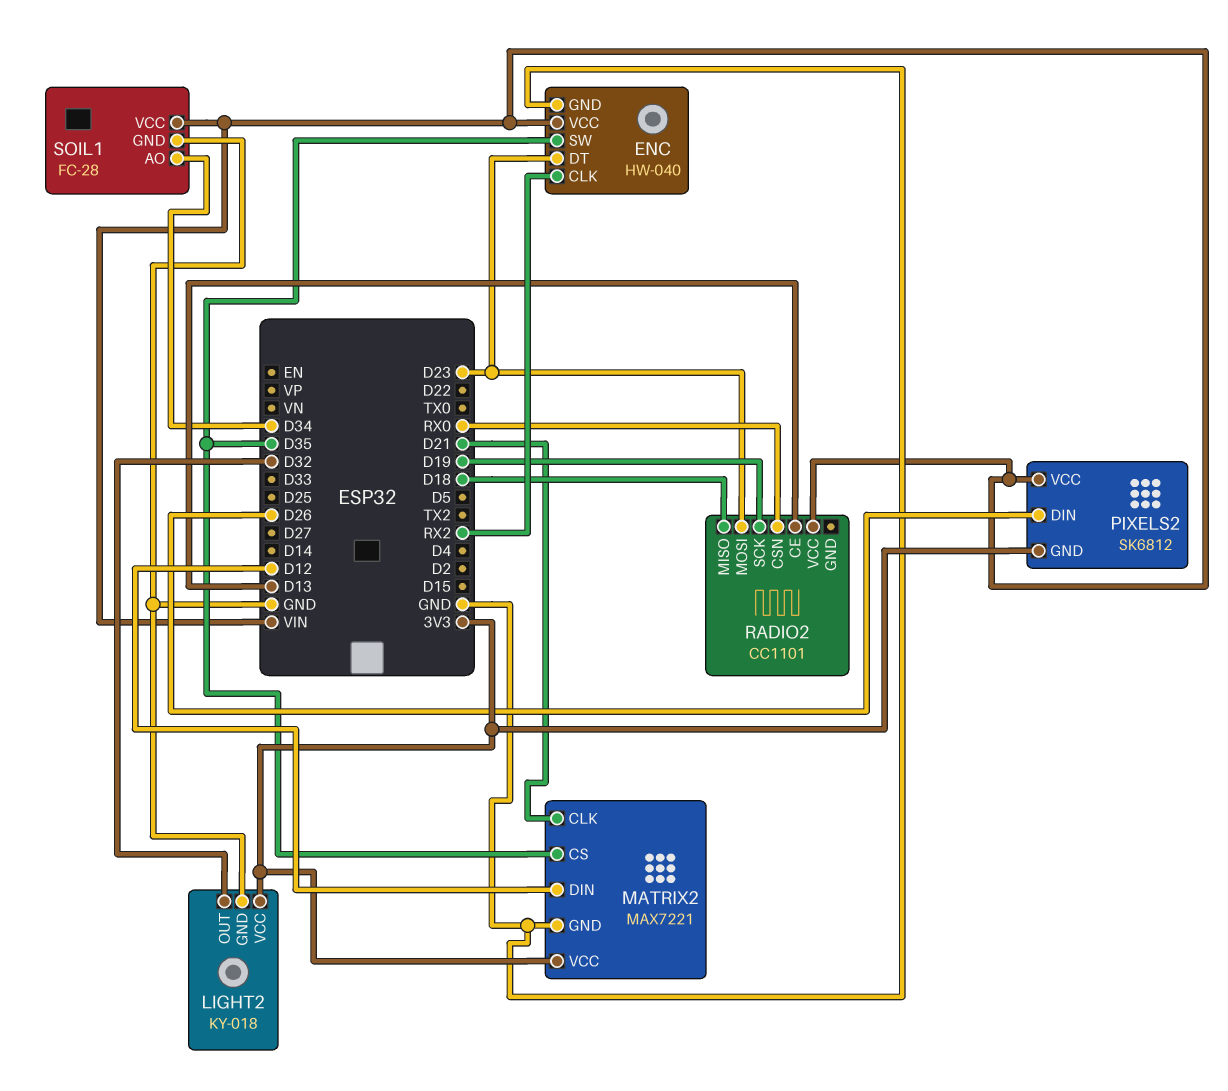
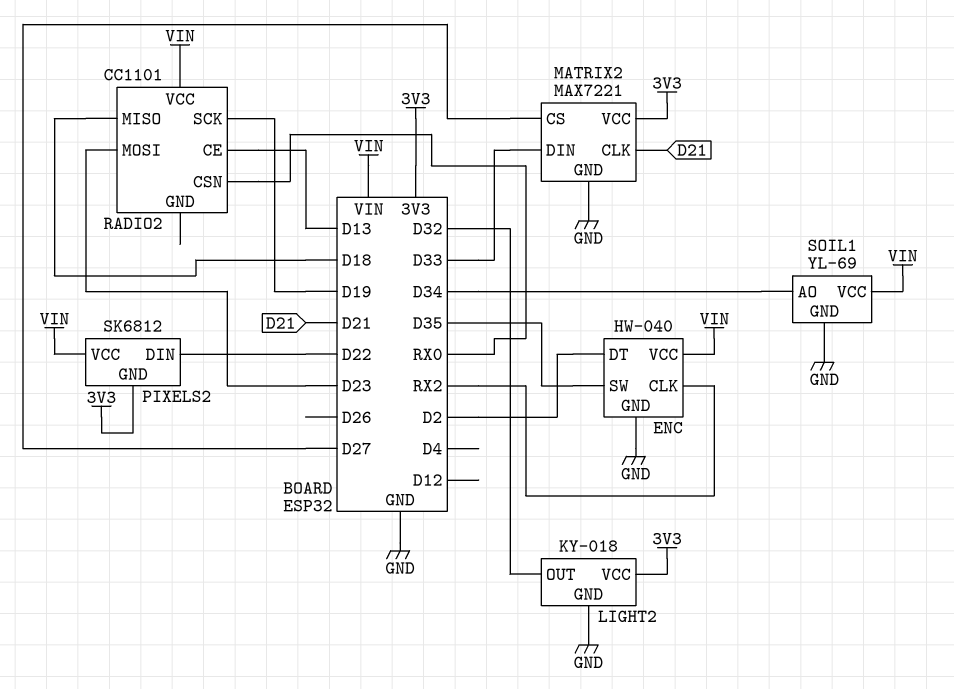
ENC pin DT: D23 -> D2
MATRIX2 pin CS: D35 -> D27
MATRIX2 pin DIN: D12 -> D33
PIXELS2 pin DIN: D26 -> D22
SOIL1: FC-28 -> YL-69

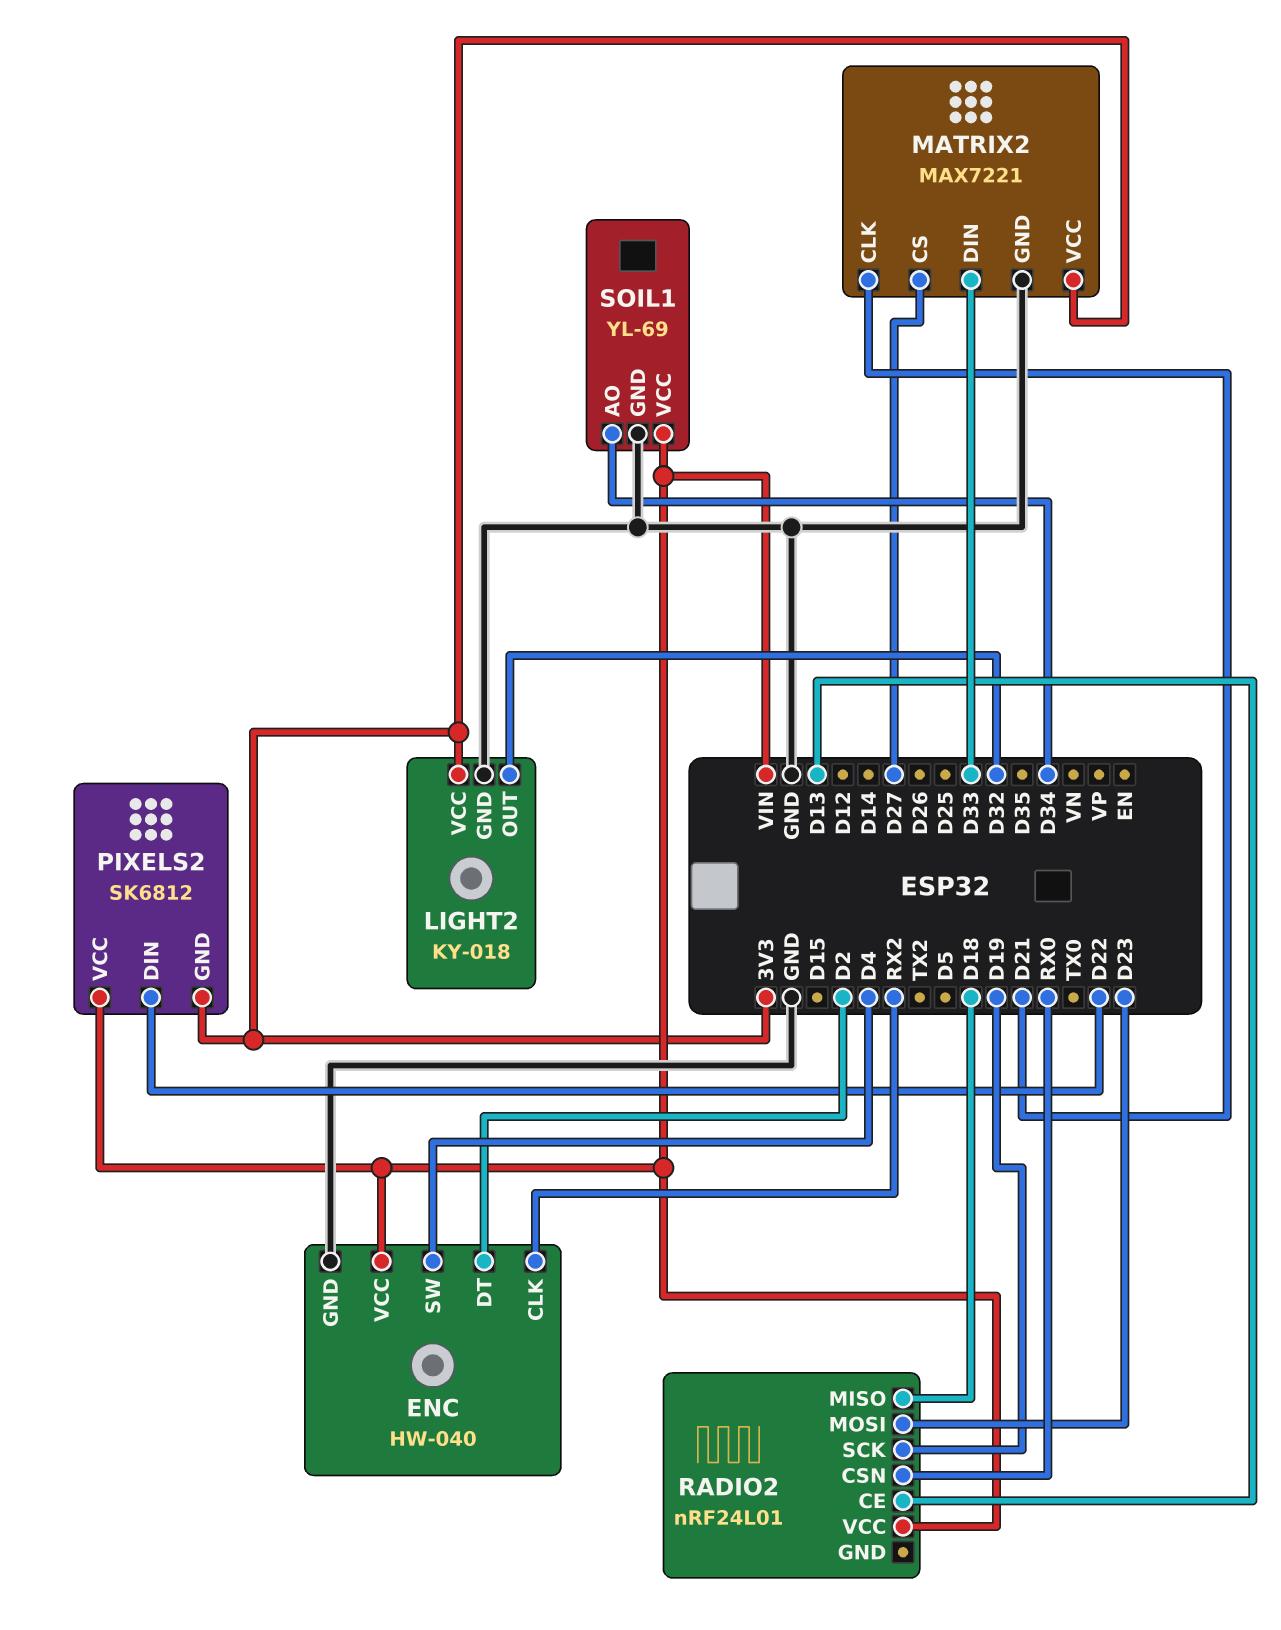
ENC pin SW: D35 -> D4
RADIO2: CC1101 -> nRF24L01

